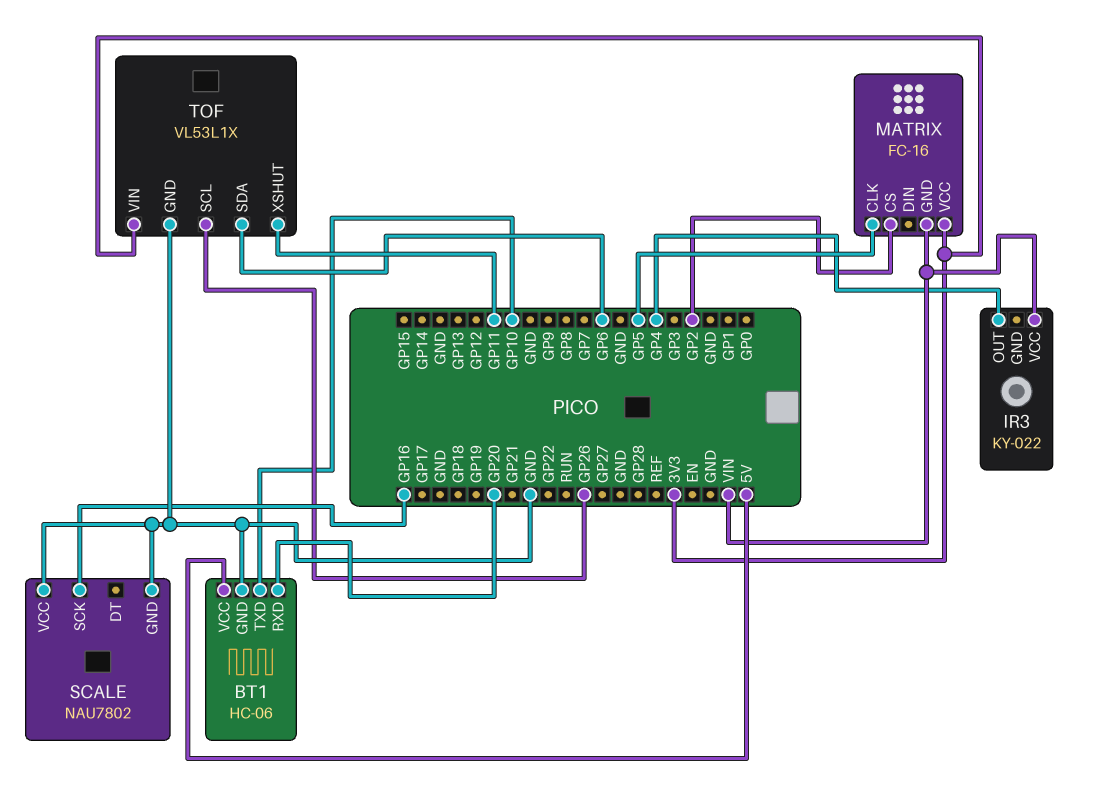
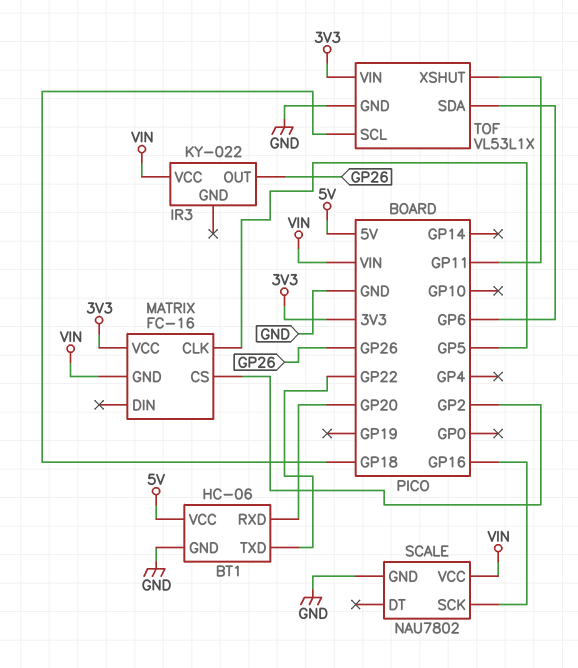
BT1 pin TXD: GP10 -> GP22
IR3 pin OUT: GP4 -> GP26
SCALE pin VCC: GND -> VIN
TOF pin SCL: GP26 -> GP18

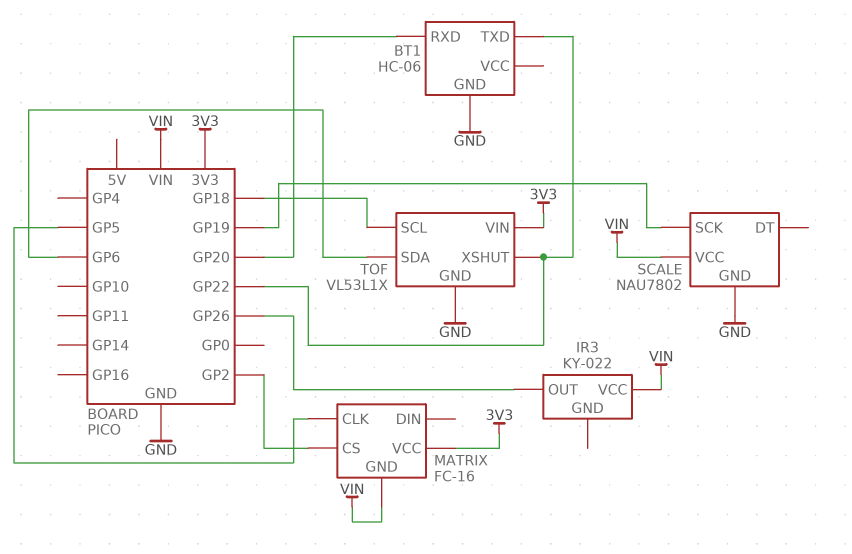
BT1 pin VCC: 5V -> none
SCALE pin SCK: GP16 -> GP19
TOF pin XSHUT: GP11 -> GP22

